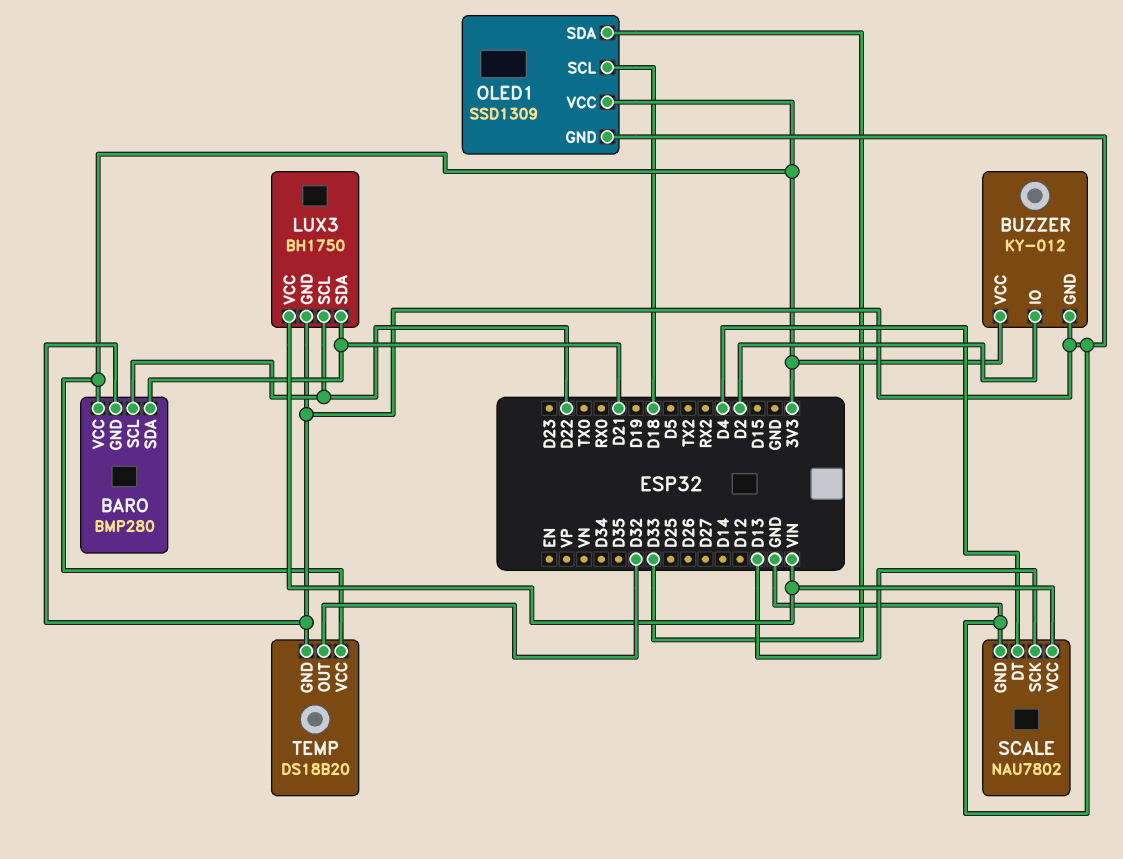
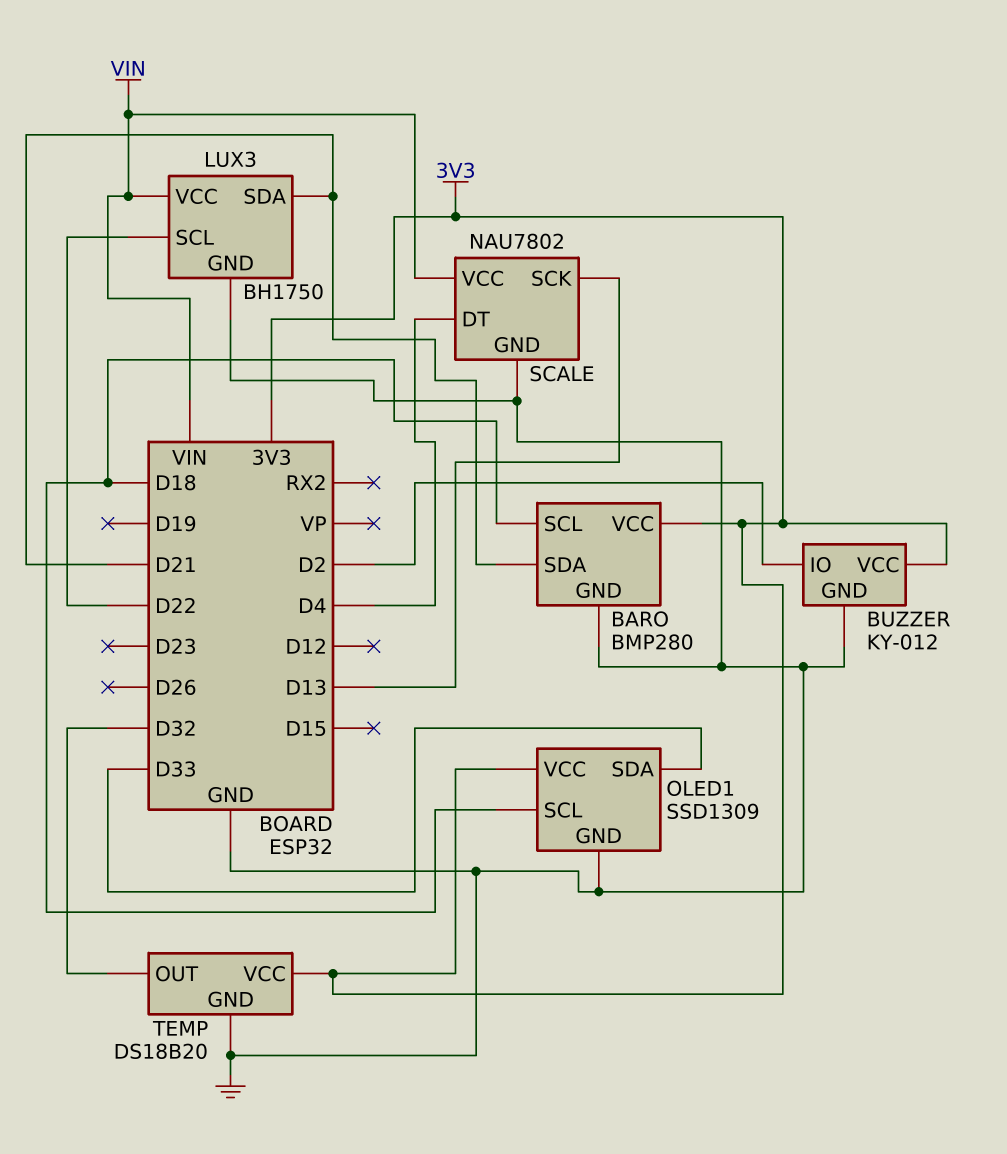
BARO pin SCL: D22 -> D18

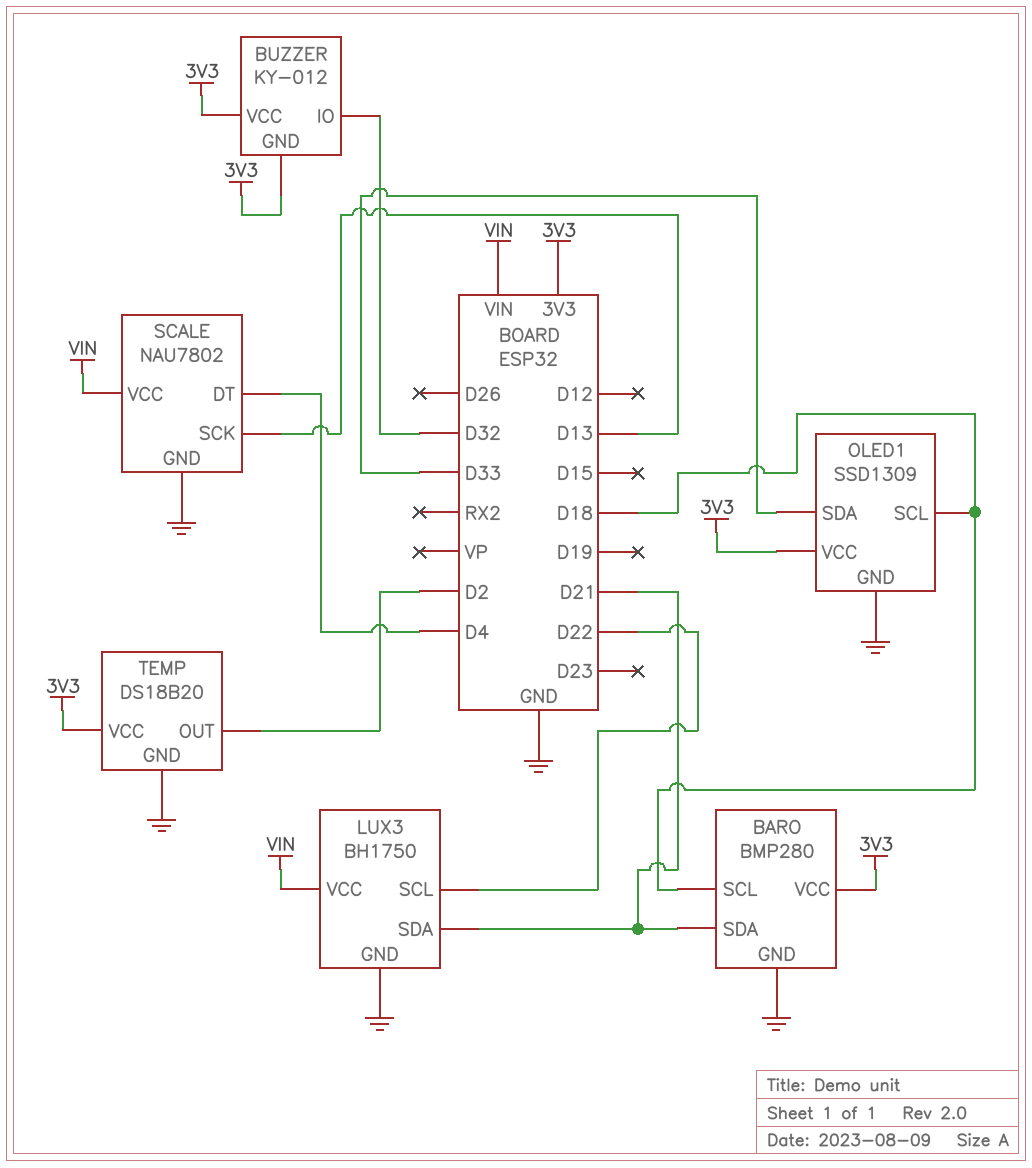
BUZZER pin GND: GND -> 3V3
BUZZER pin IO: D2 -> D32
TEMP pin OUT: D32 -> D2

